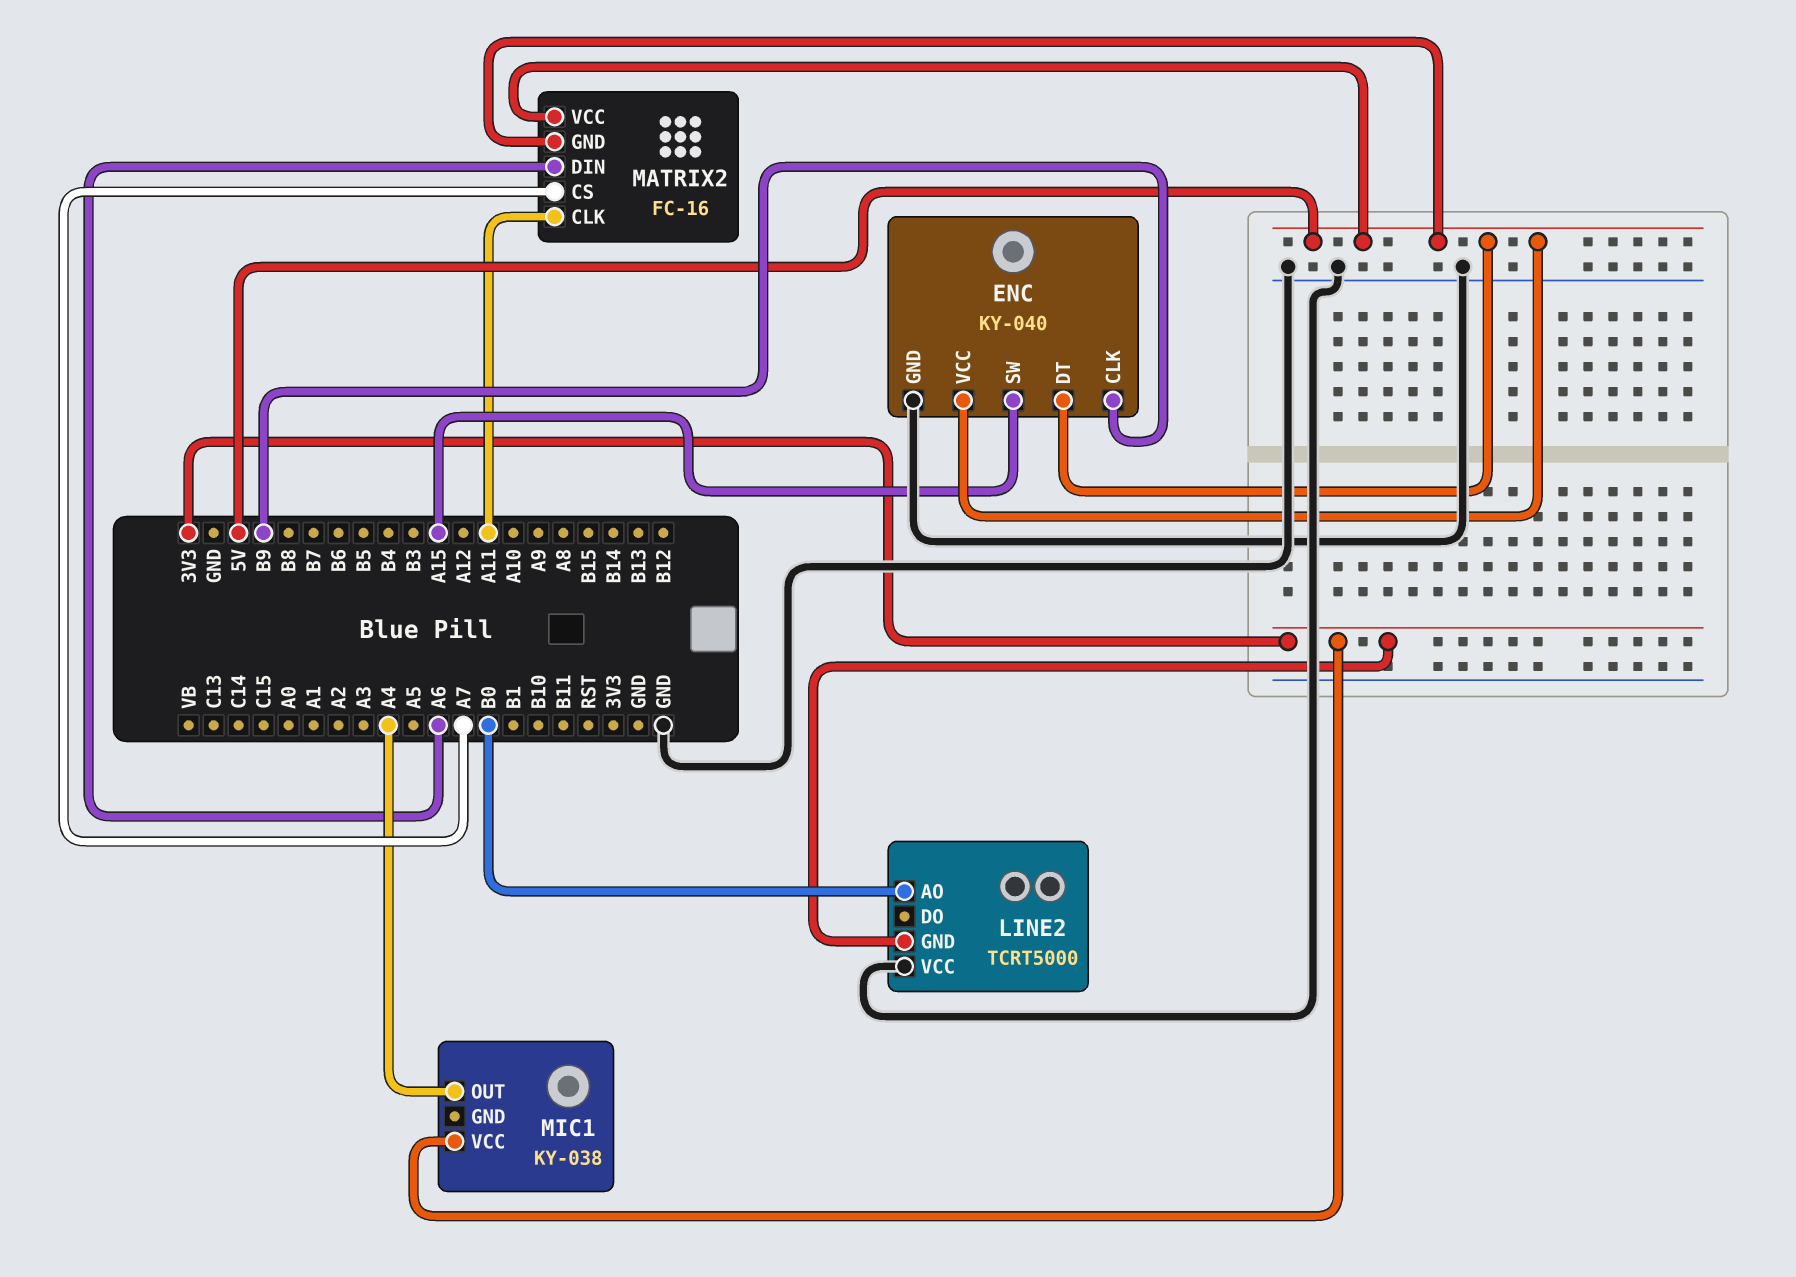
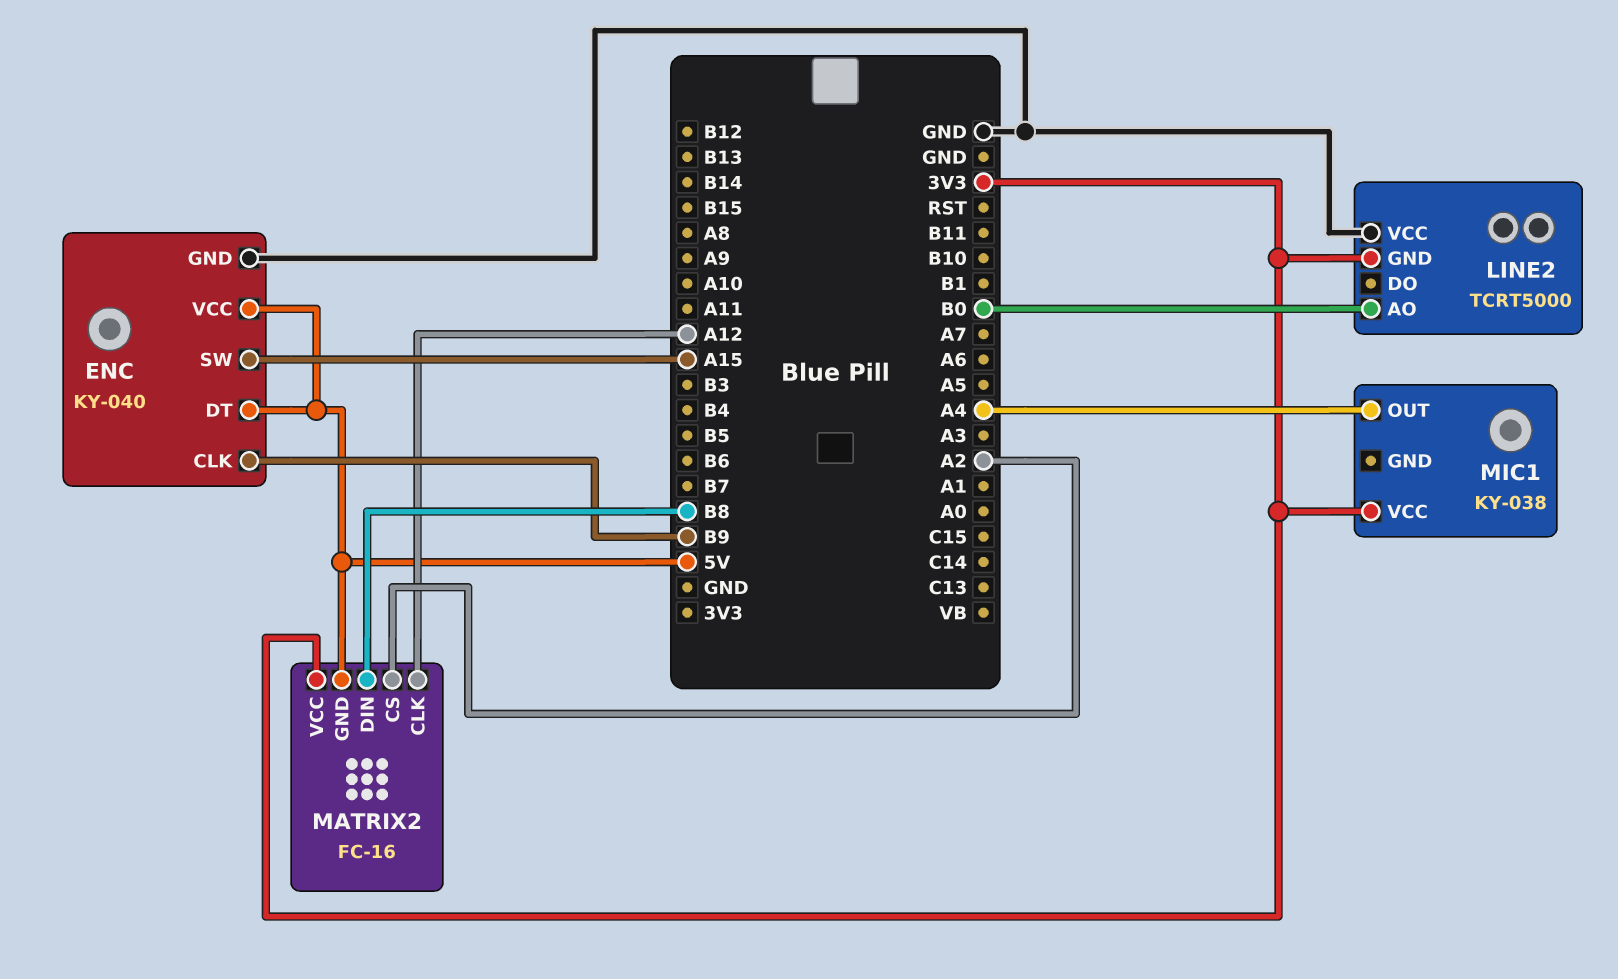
MATRIX2 pin CLK: A11 -> A12
MATRIX2 pin CS: A7 -> A2
MATRIX2 pin DIN: A6 -> B8
MATRIX2 pin VCC: 5V -> 3V3

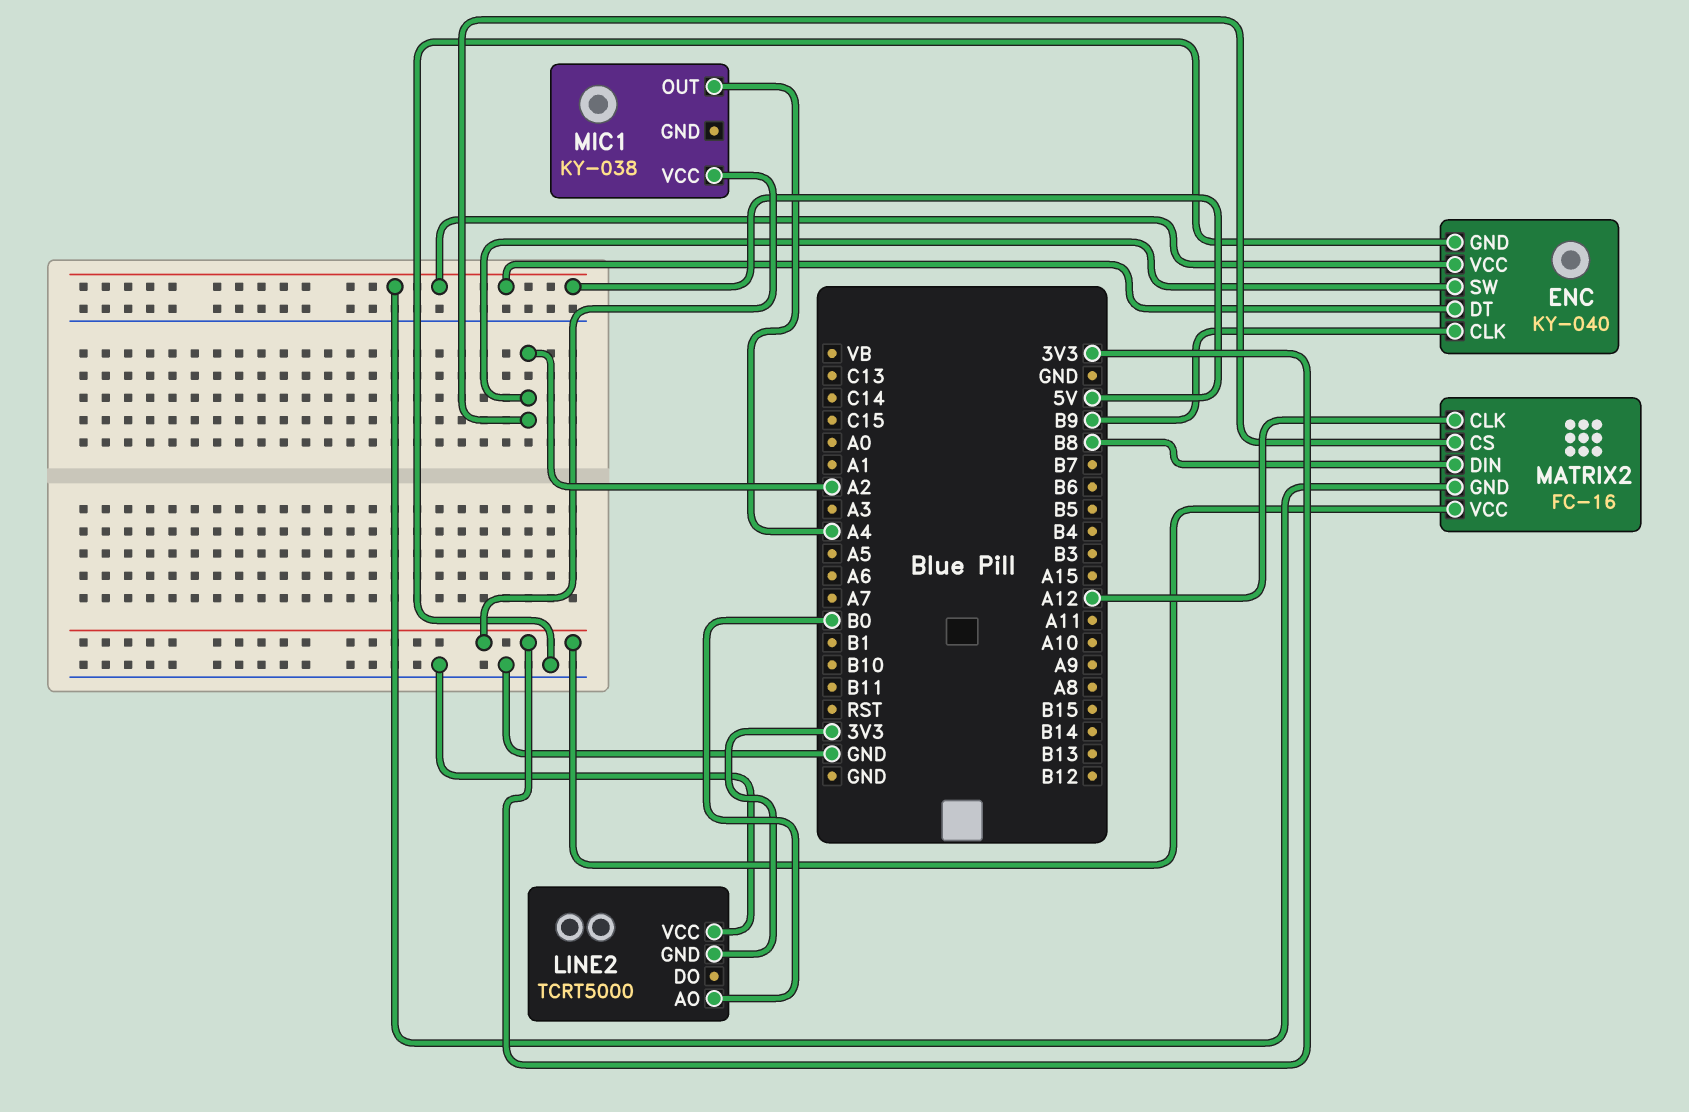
ENC pin SW: A15 -> A2

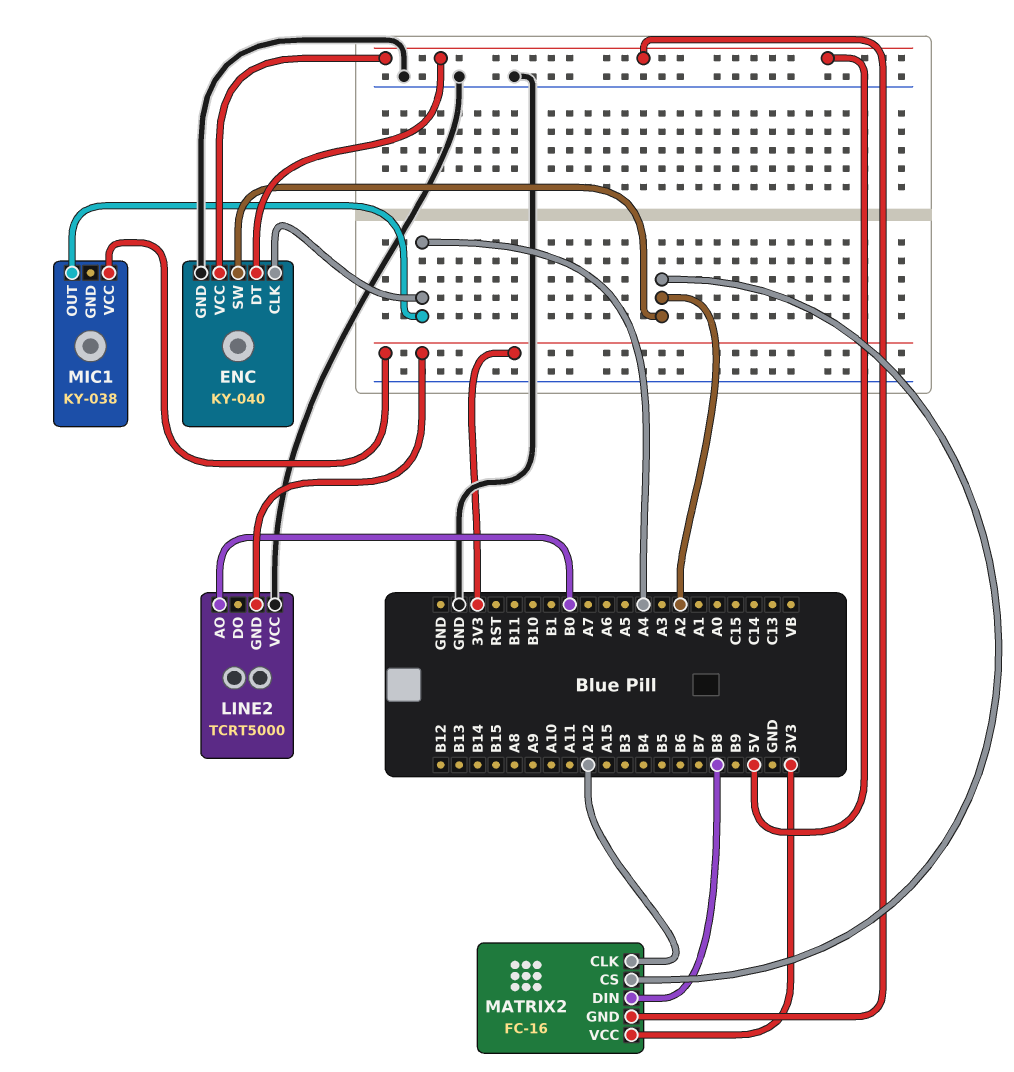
ENC pin CLK: B9 -> A4

